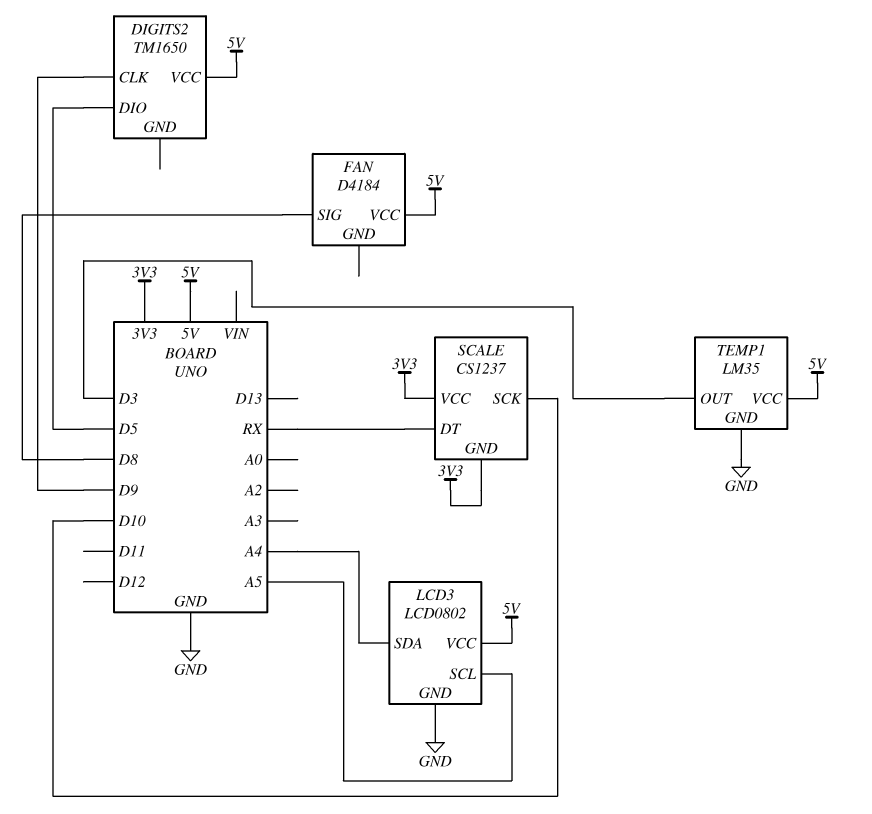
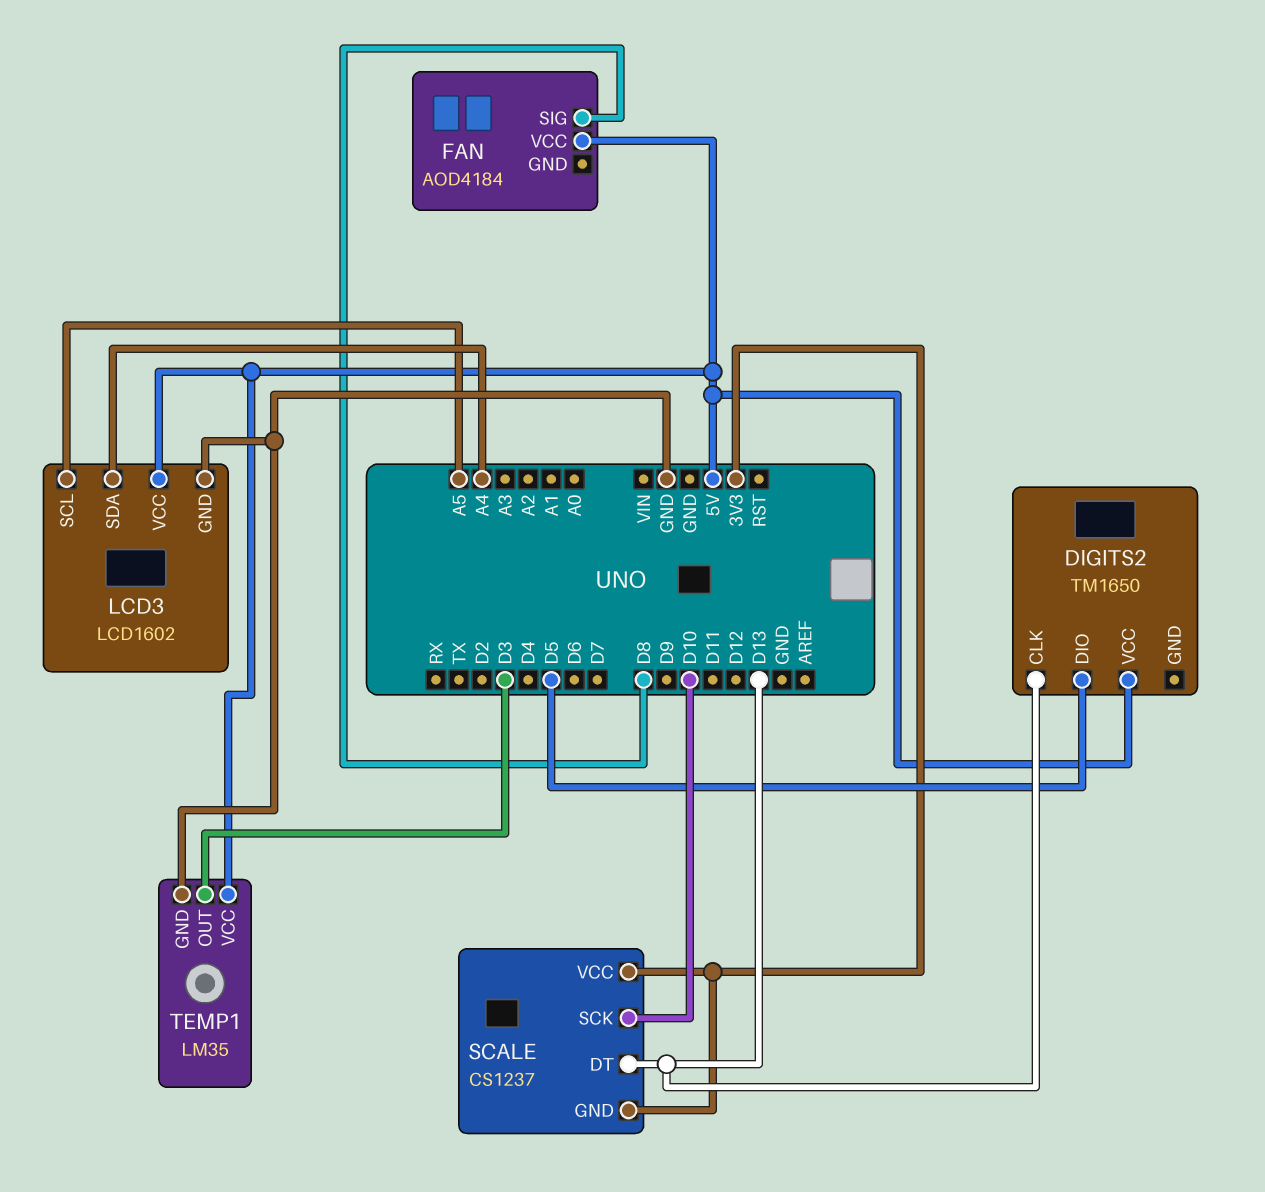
DIGITS2 pin CLK: D9 -> D13
FAN: D4184 -> AOD4184
LCD3: LCD0802 -> LCD1602
SCALE pin DT: RX -> D13

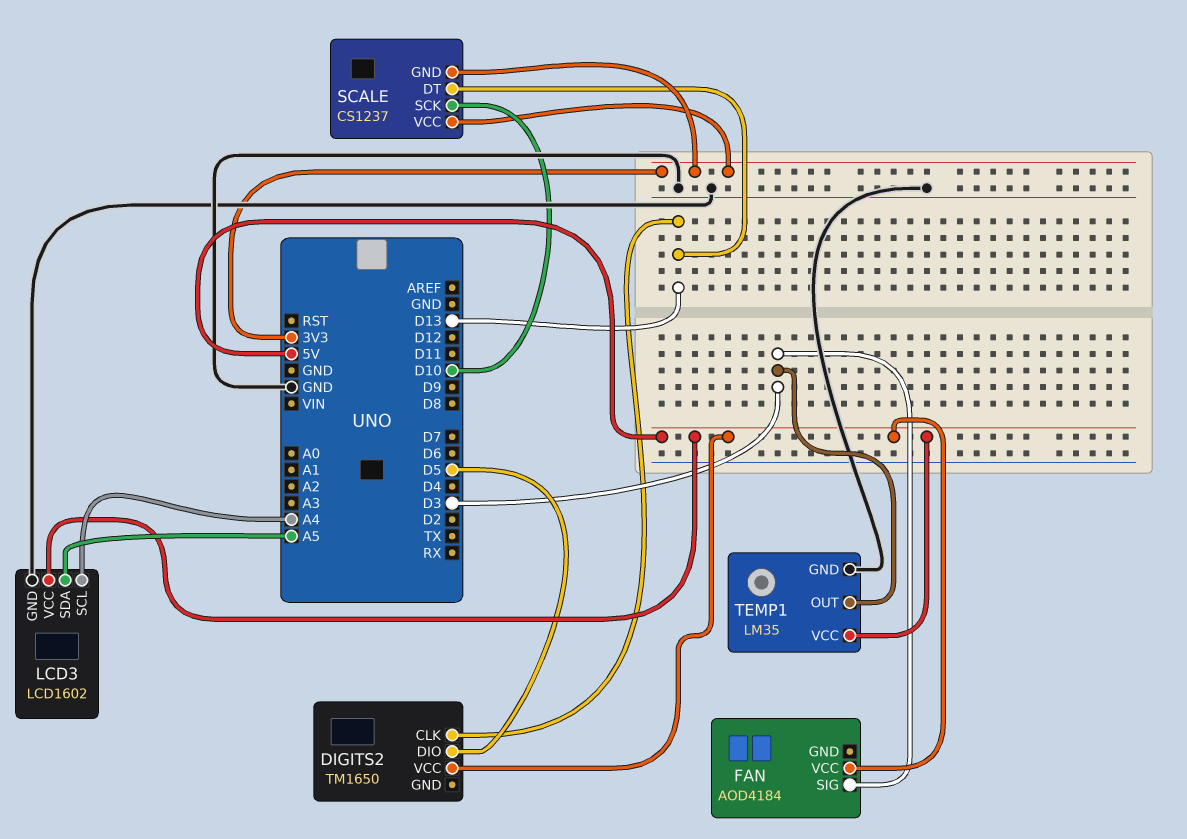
FAN pin SIG: D8 -> D3
LCD3 pin SCL: A5 -> A4
LCD3 pin SDA: A4 -> A5

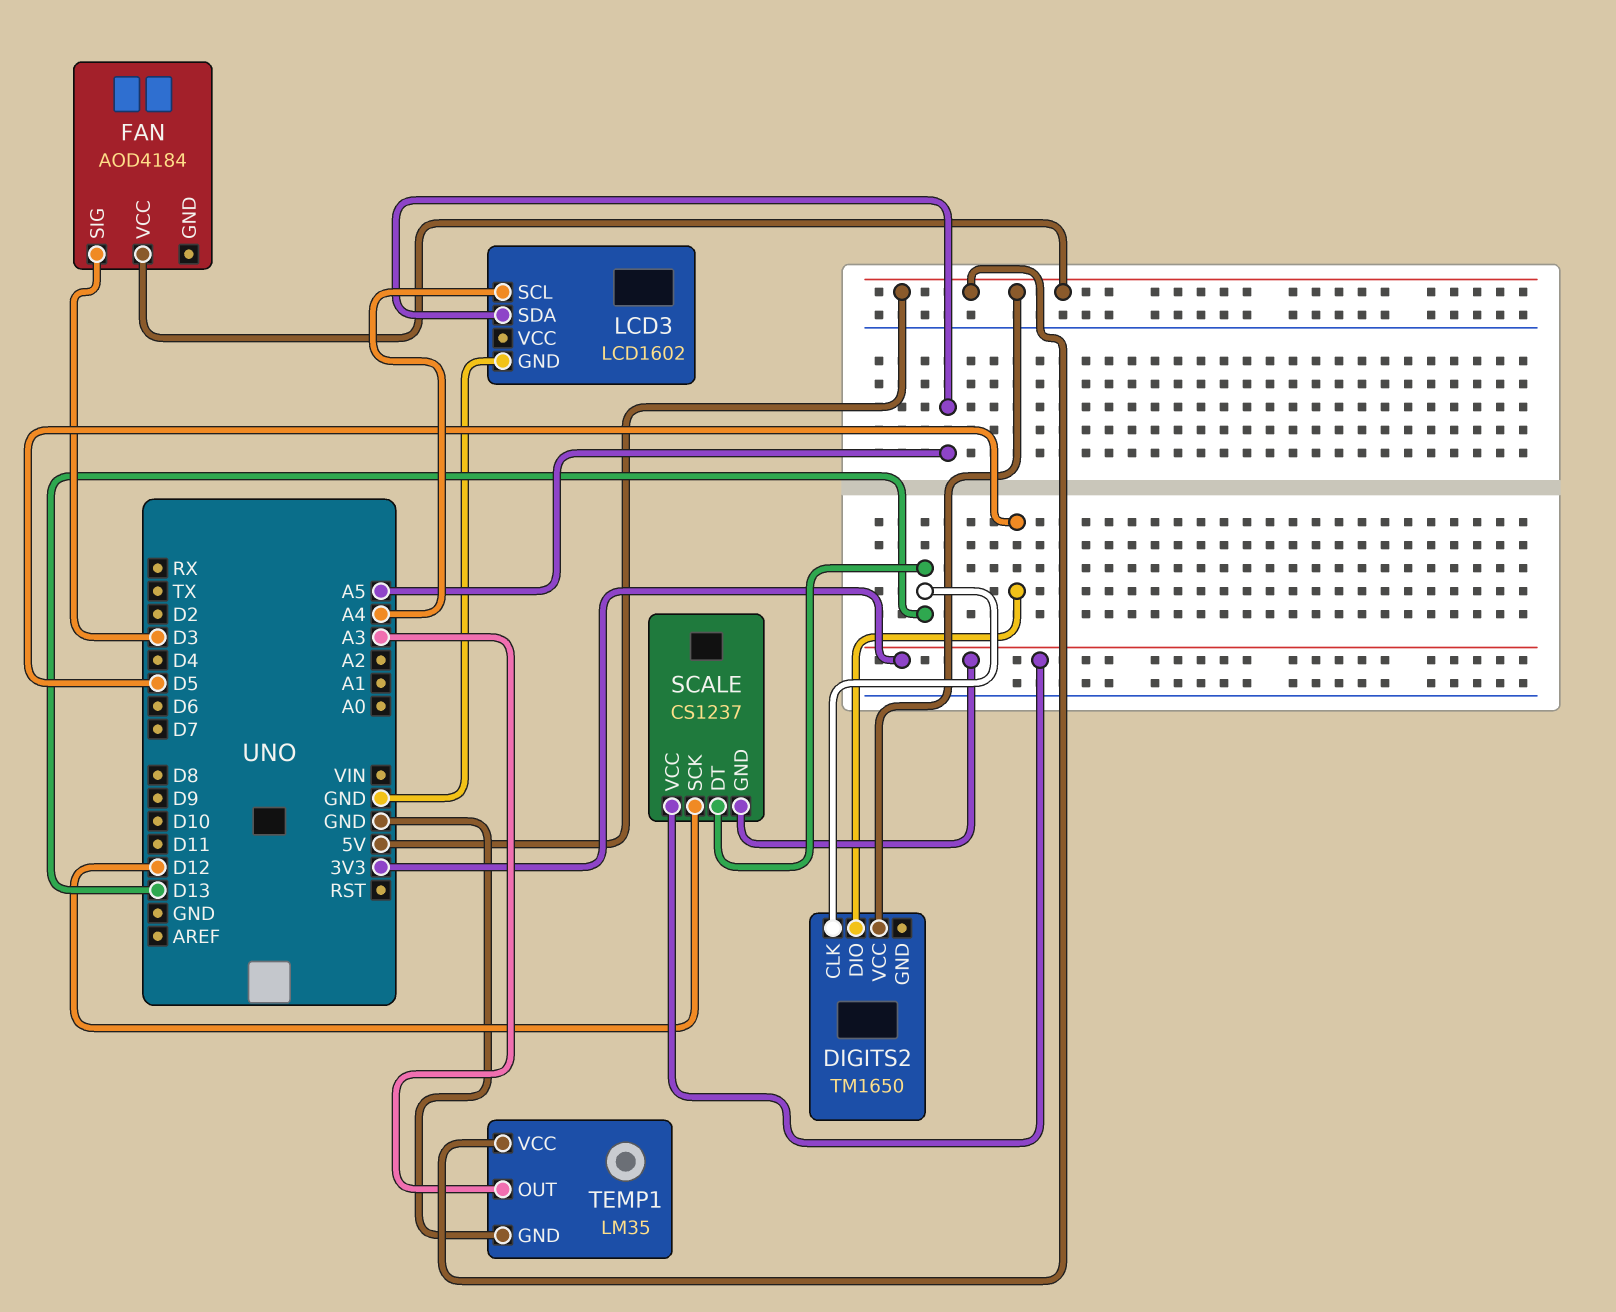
LCD3 pin VCC: 5V -> none
SCALE pin SCK: D10 -> D12
TEMP1 pin OUT: D3 -> A3

